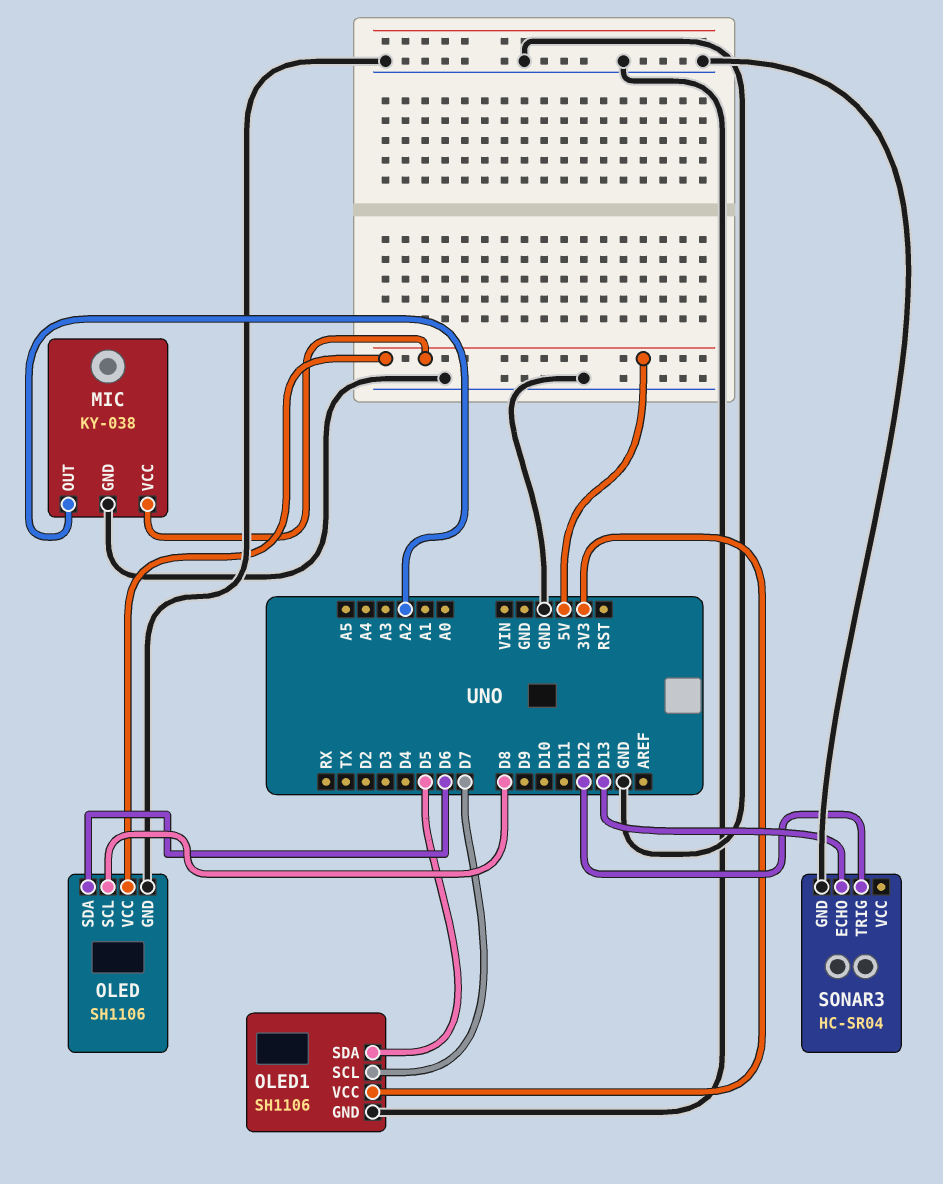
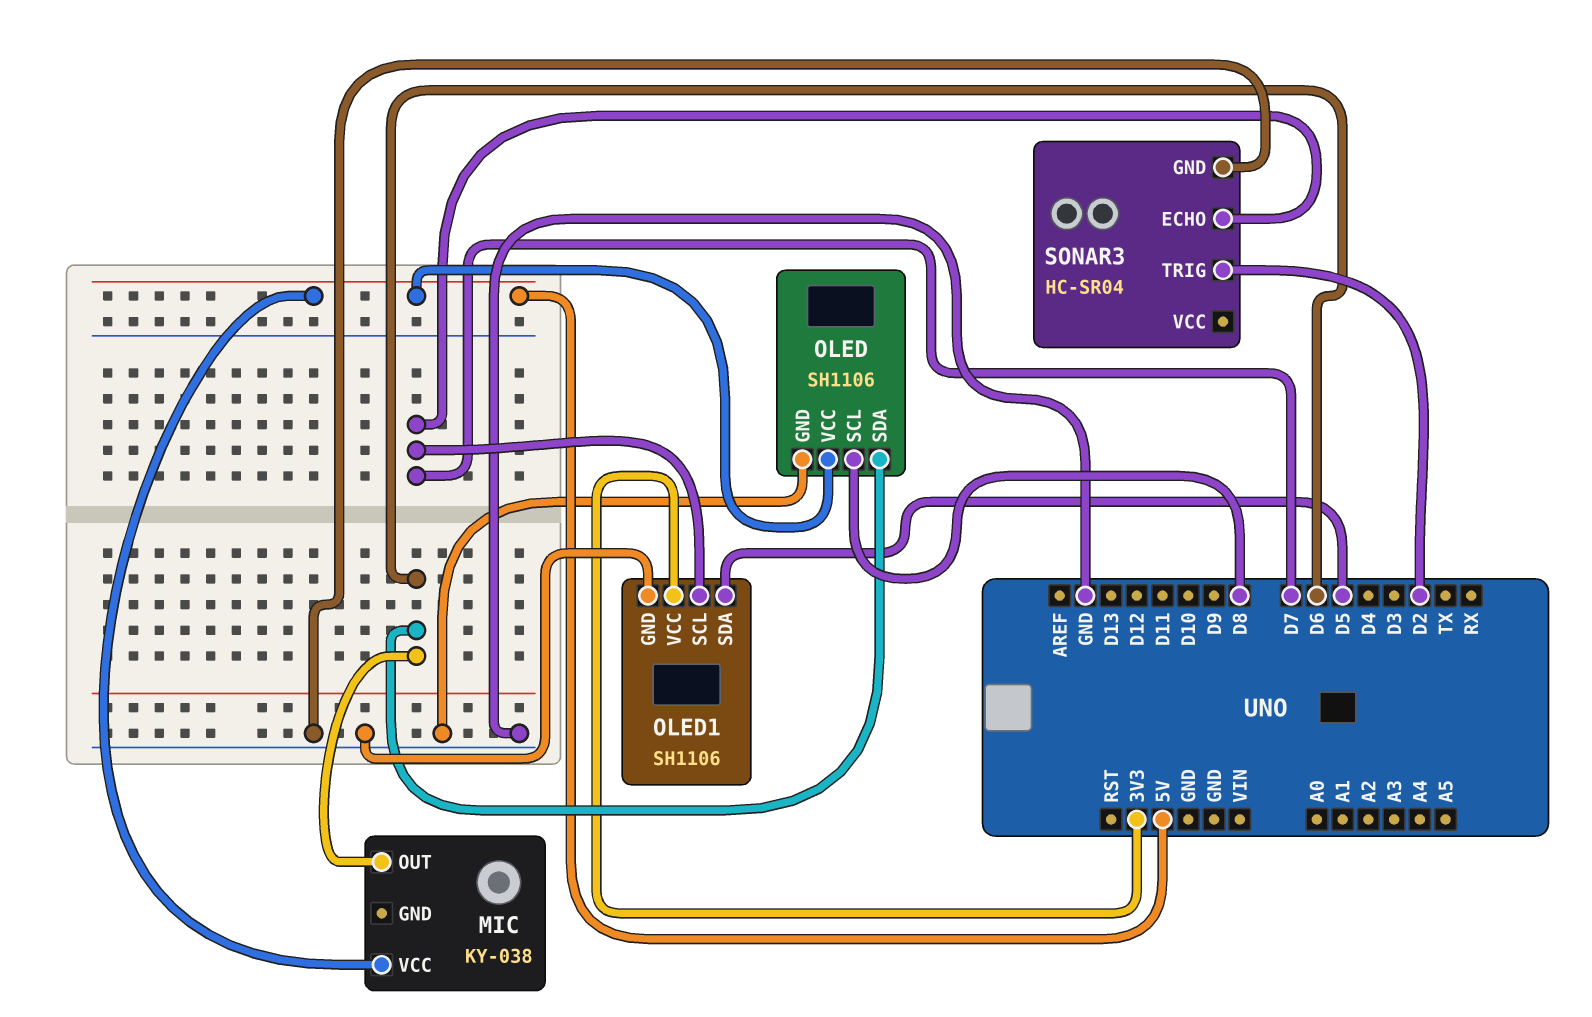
MIC pin GND: GND -> none
MIC pin OUT: A2 -> D6
SONAR3 pin ECHO: D13 -> D7
SONAR3 pin TRIG: D12 -> D2

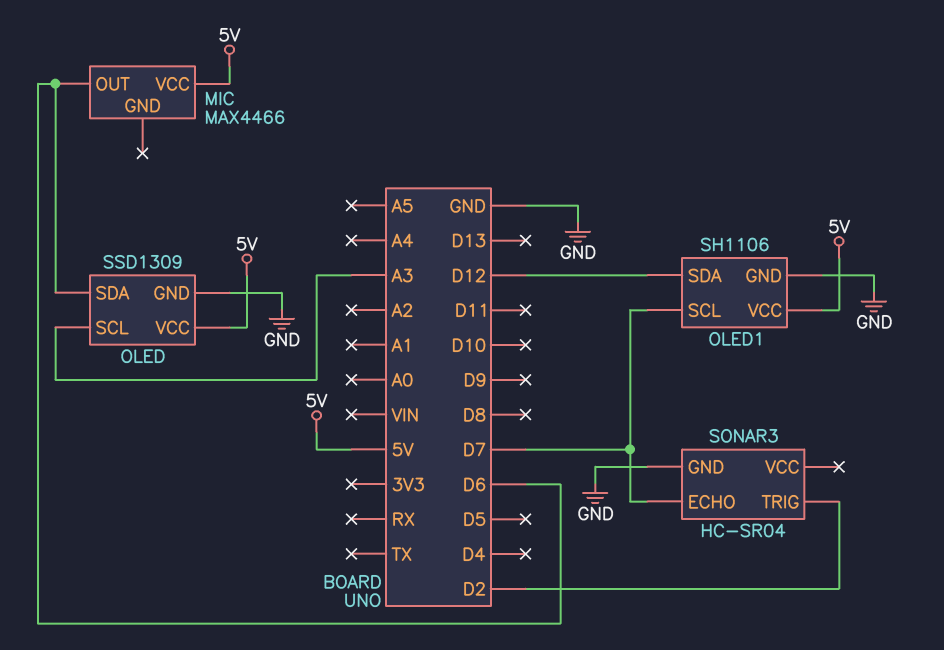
MIC: KY-038 -> MAX4466
OLED: SH1106 -> SSD1309
OLED pin SCL: D8 -> A3
OLED1 pin SDA: D5 -> D12
OLED1 pin VCC: 3V3 -> 5V

